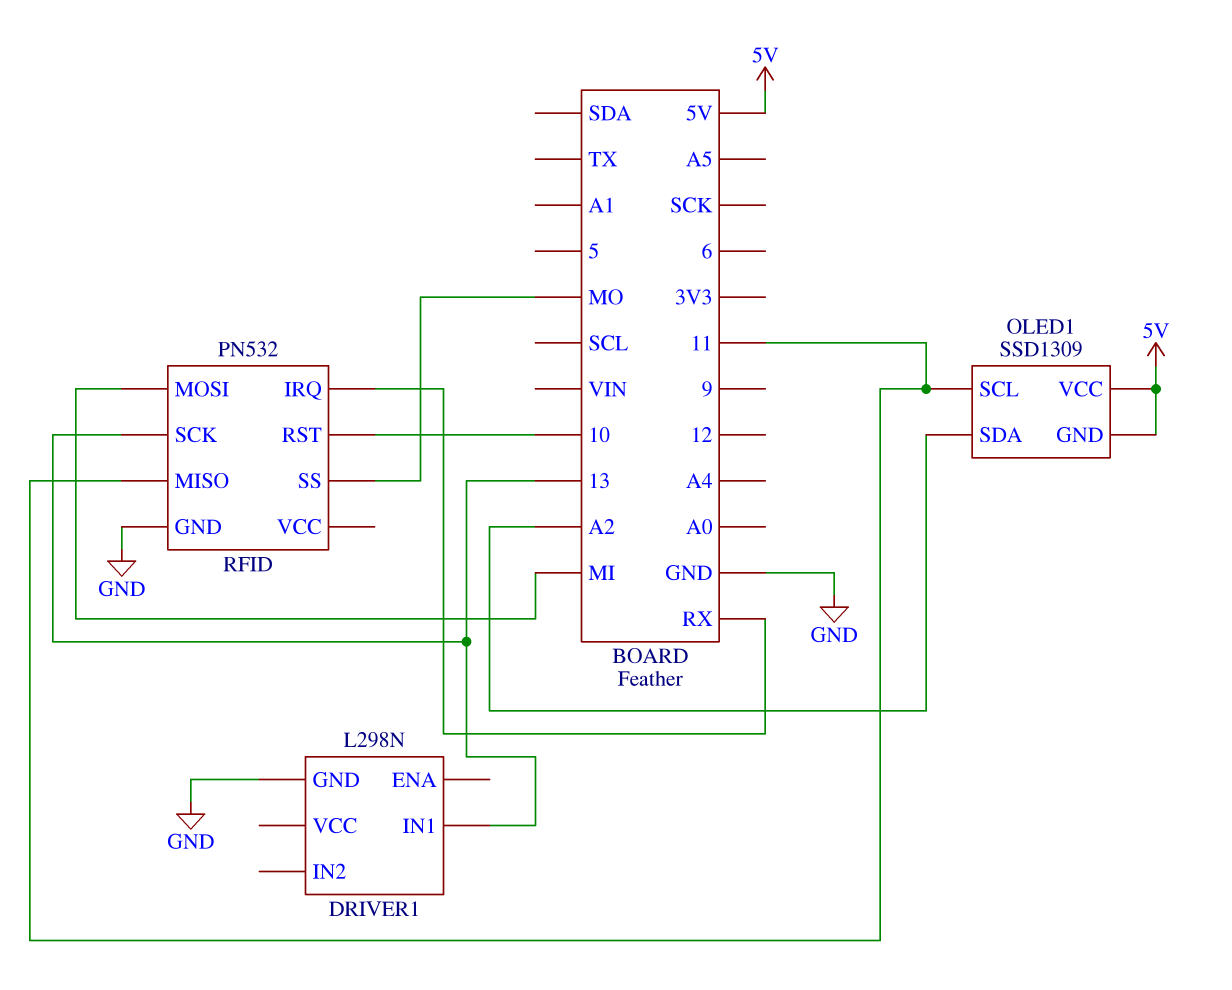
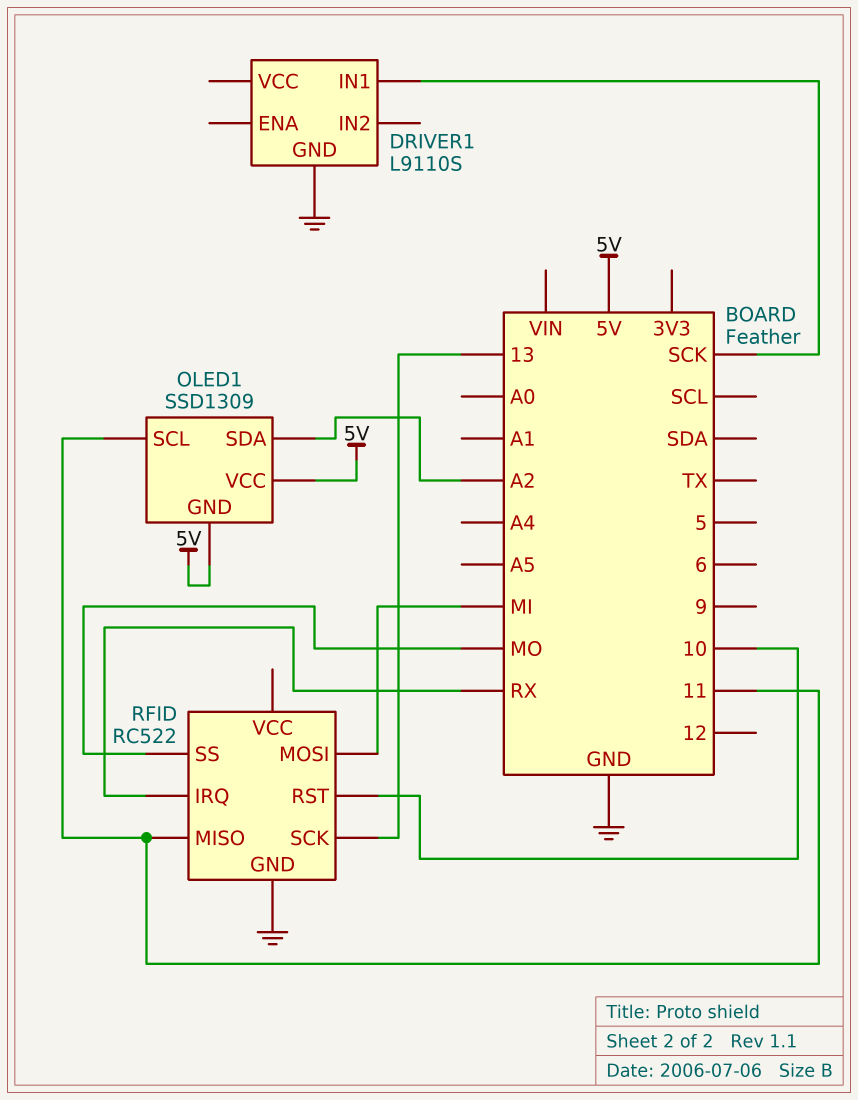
DRIVER1: L298N -> L9110S
DRIVER1 pin IN1: 13 -> SCK
RFID: PN532 -> RC522

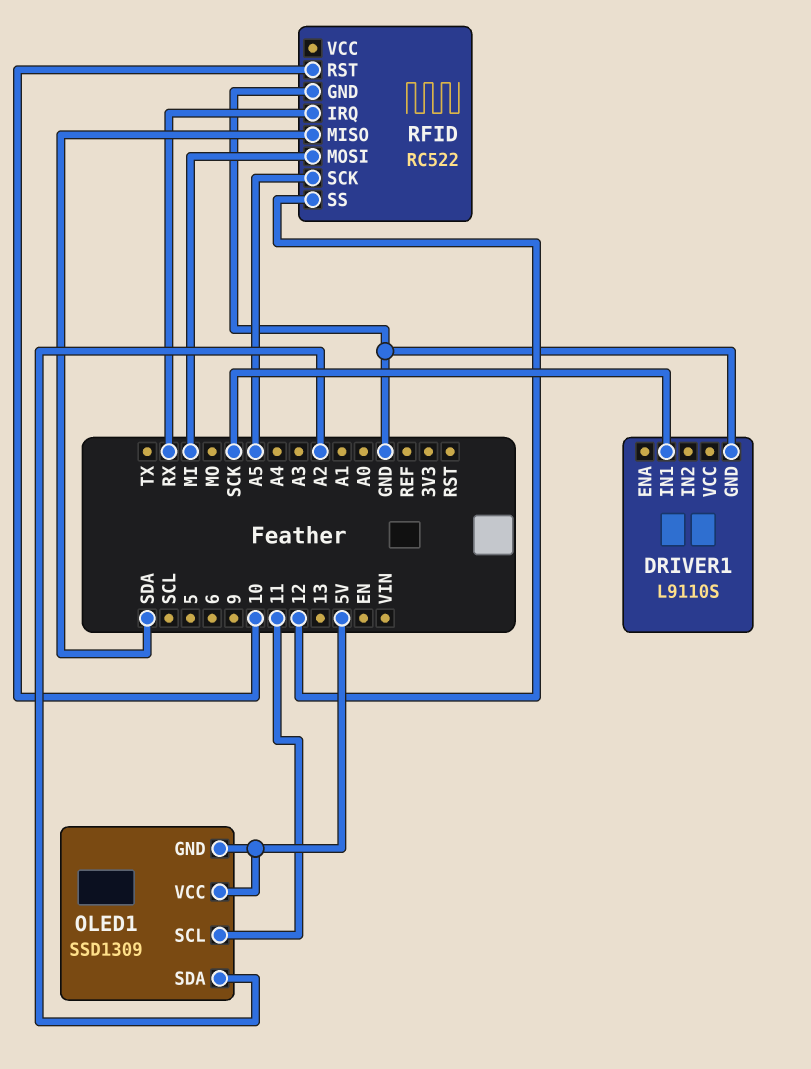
RFID pin MISO: 11 -> SDA
RFID pin SCK: 13 -> A5
RFID pin SS: MO -> 12

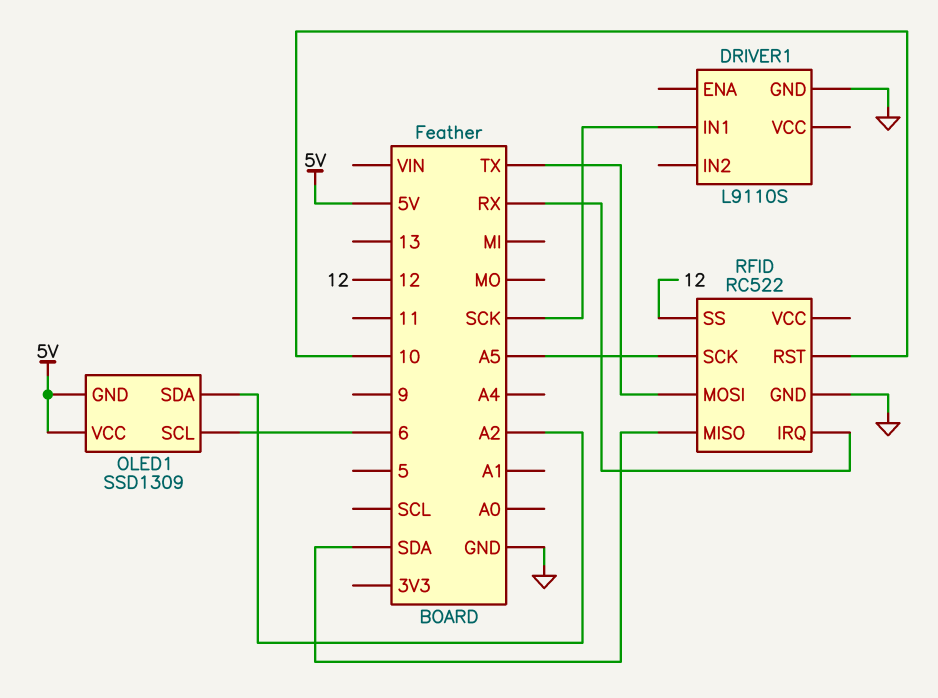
OLED1 pin SCL: 11 -> 6
RFID pin MOSI: MI -> TX

